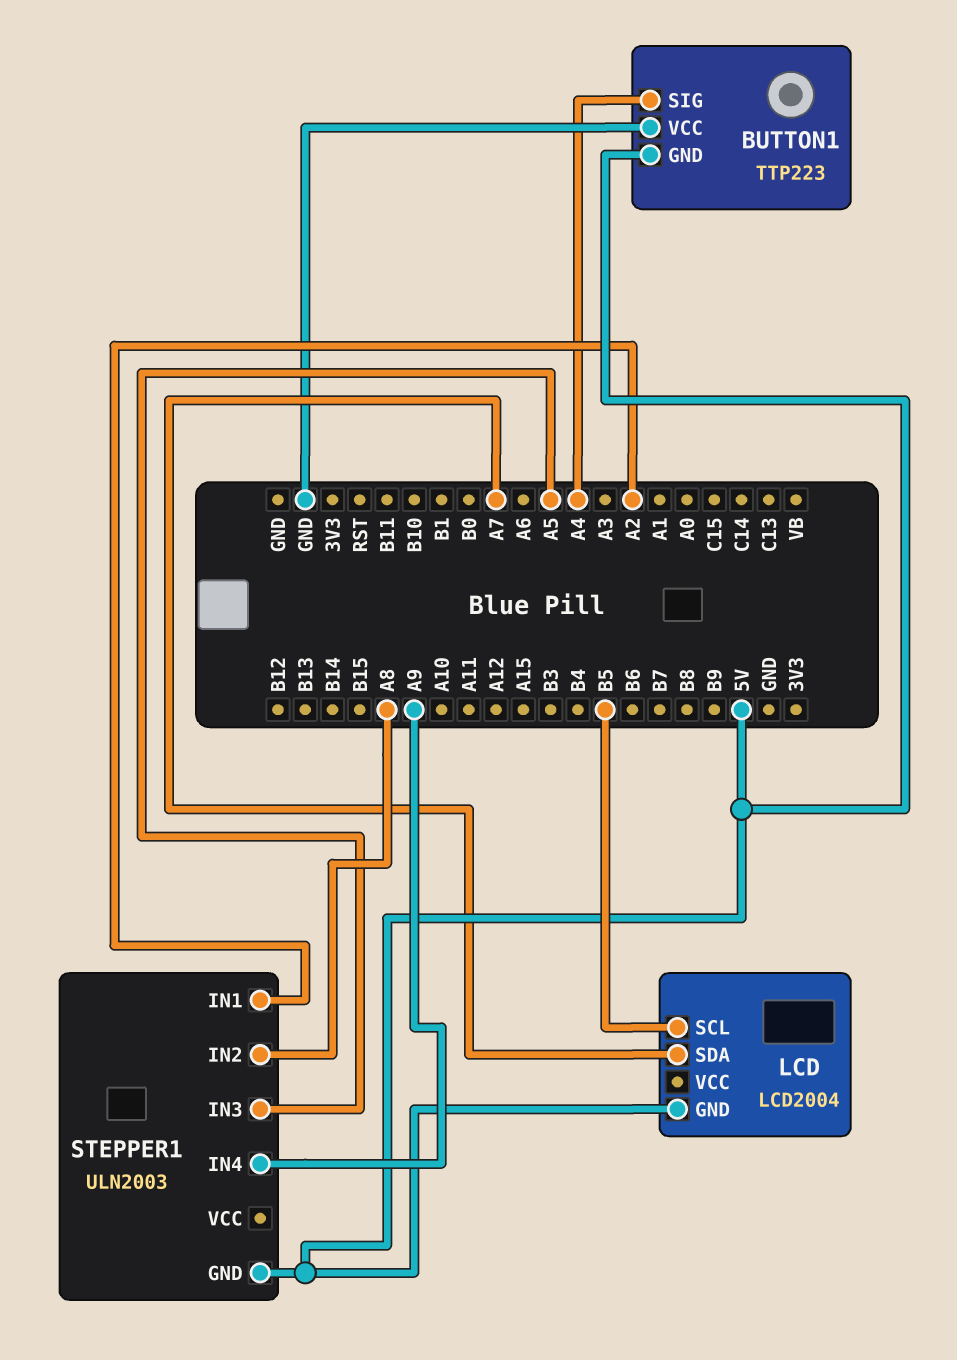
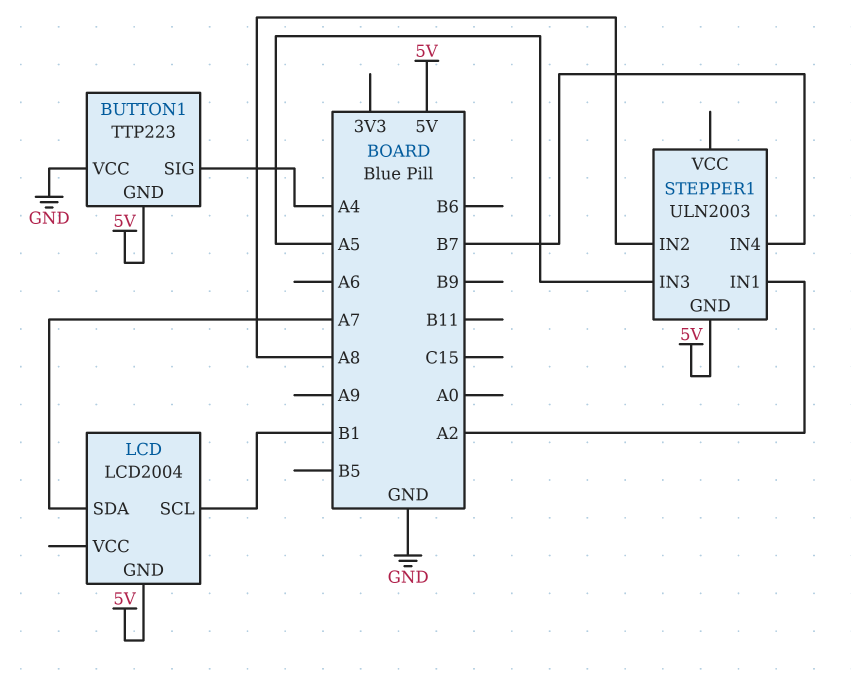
LCD pin SCL: B5 -> B1
STEPPER1 pin IN4: A9 -> B7

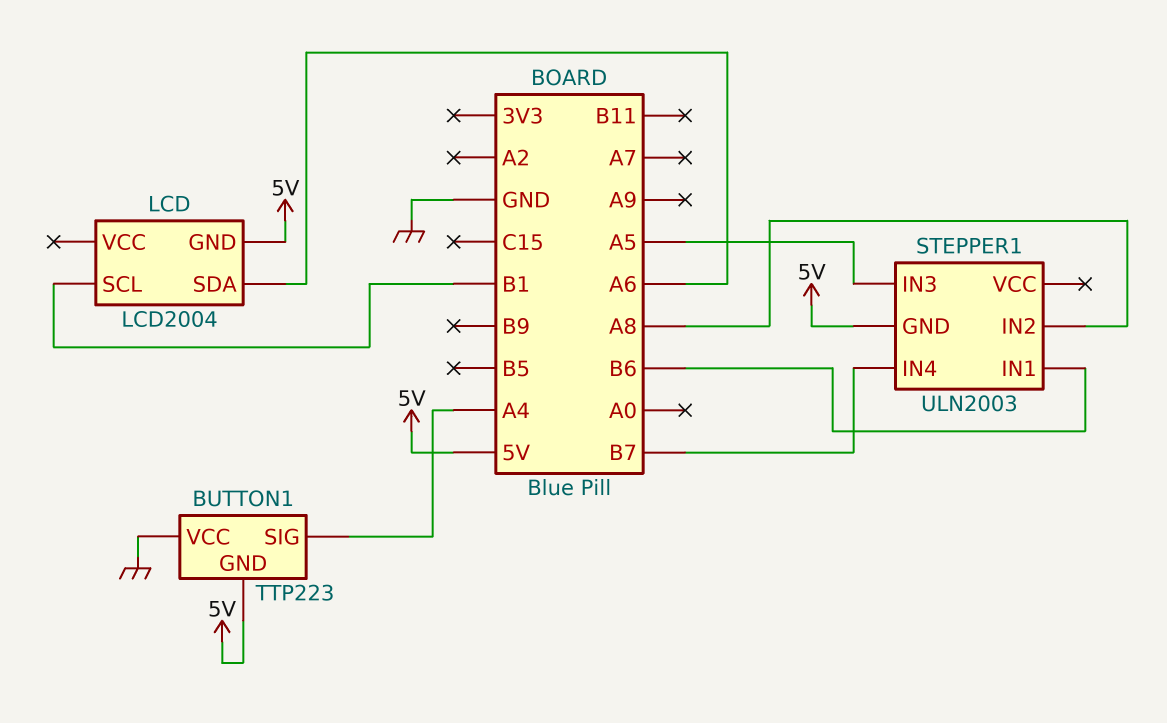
LCD pin SDA: A7 -> A6
STEPPER1 pin IN1: A2 -> B6

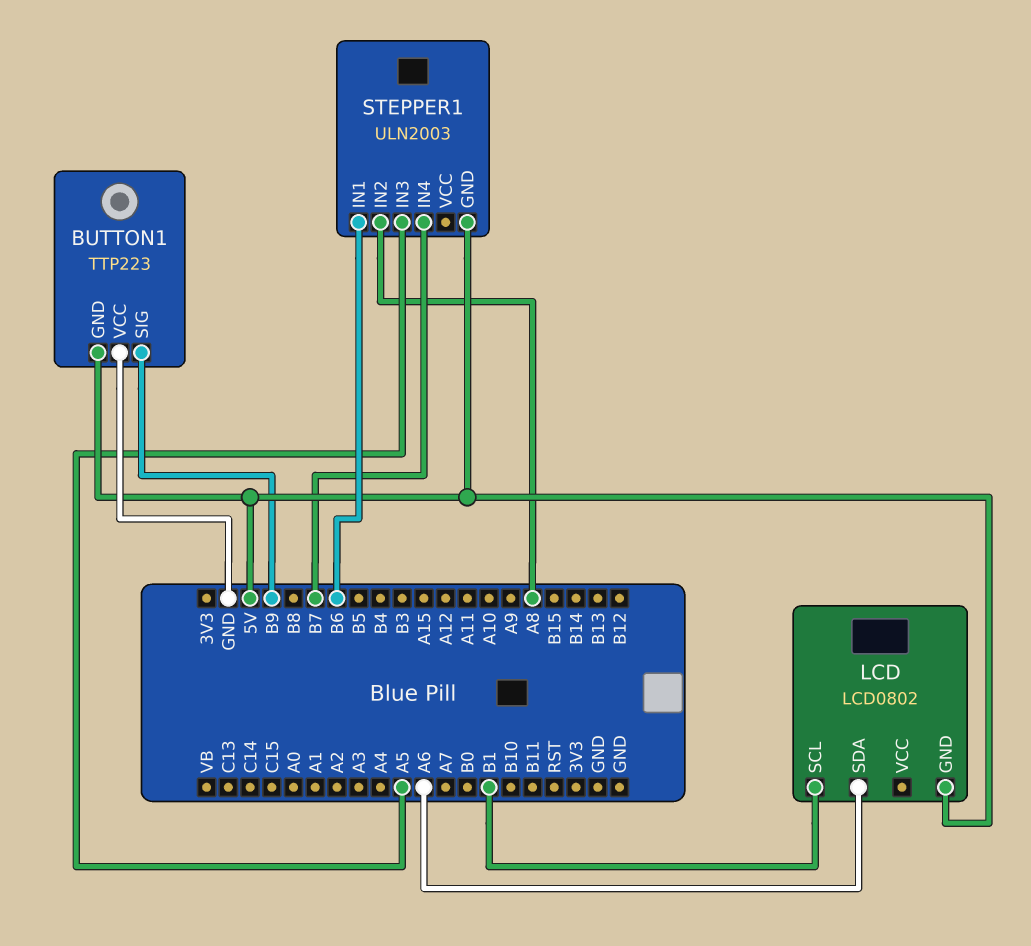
BUTTON1 pin SIG: A4 -> B9
LCD: LCD2004 -> LCD0802

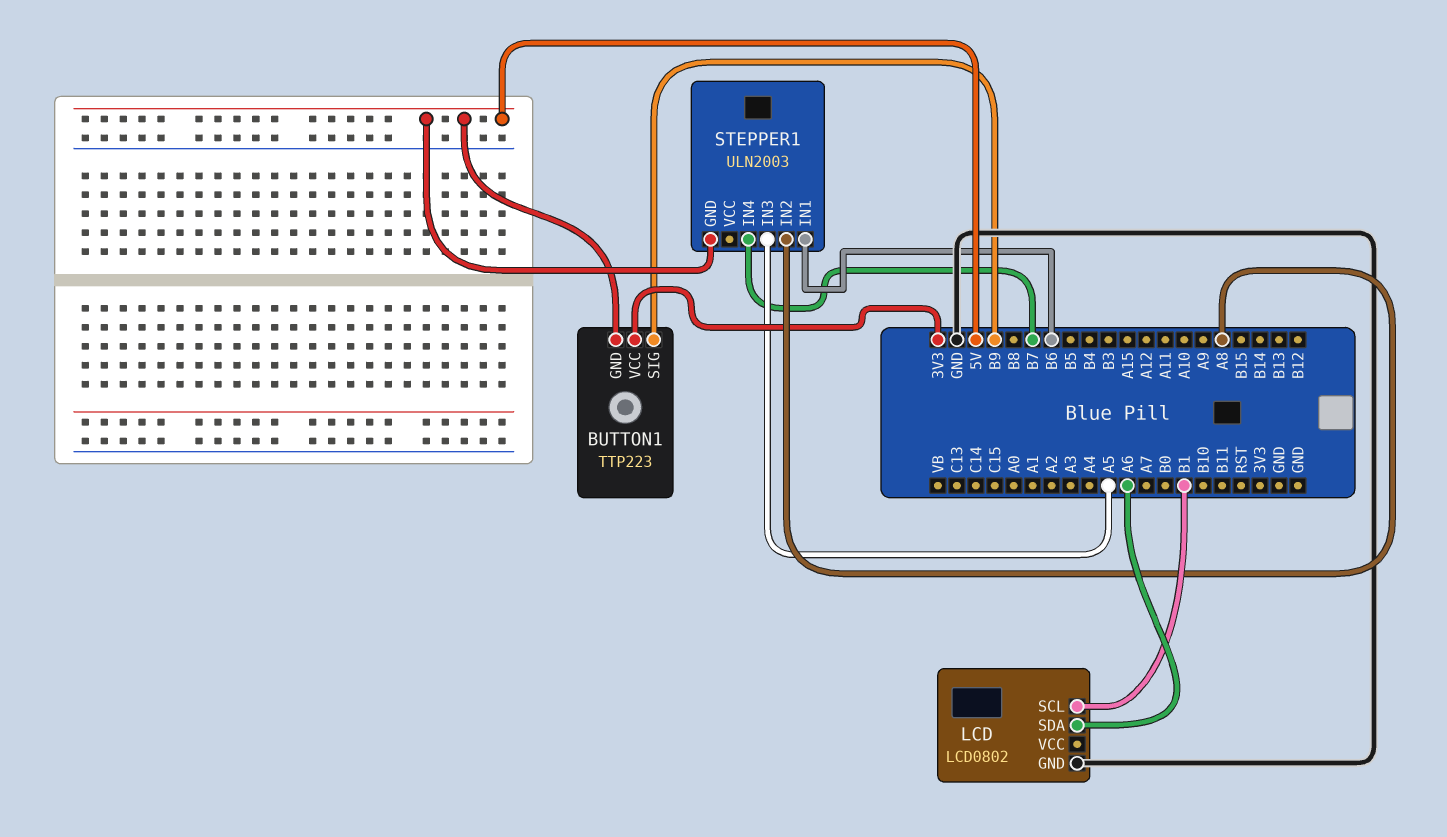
BUTTON1 pin VCC: GND -> 3V3
LCD pin GND: 5V -> GND

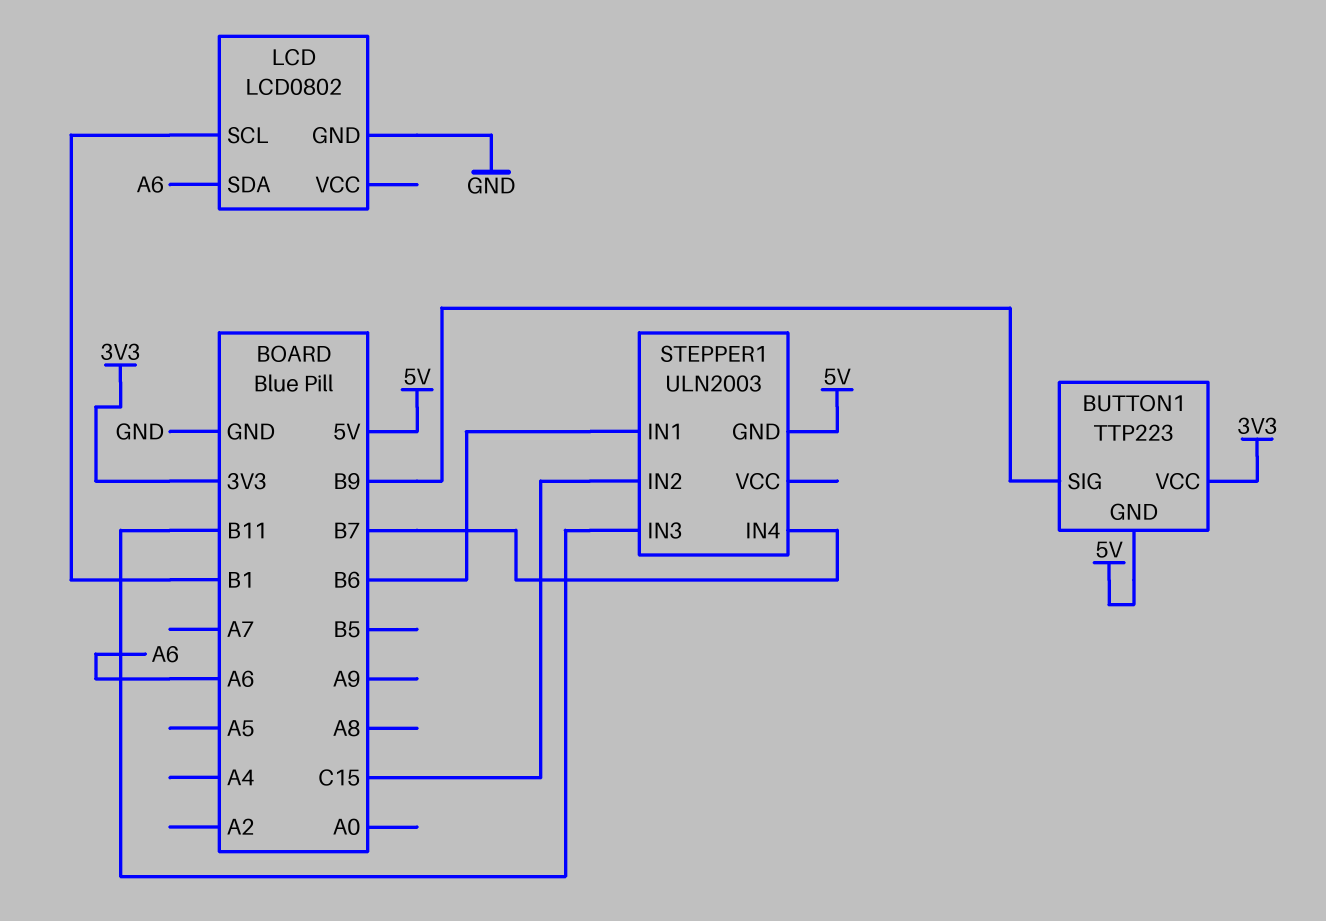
STEPPER1 pin IN2: A8 -> C15
STEPPER1 pin IN3: A5 -> B11

